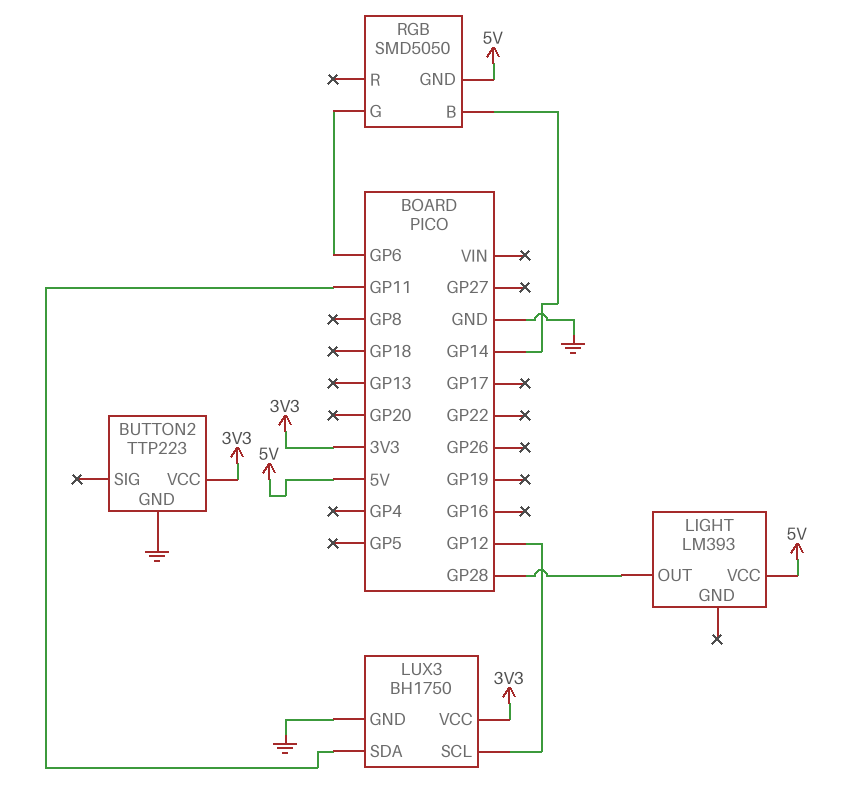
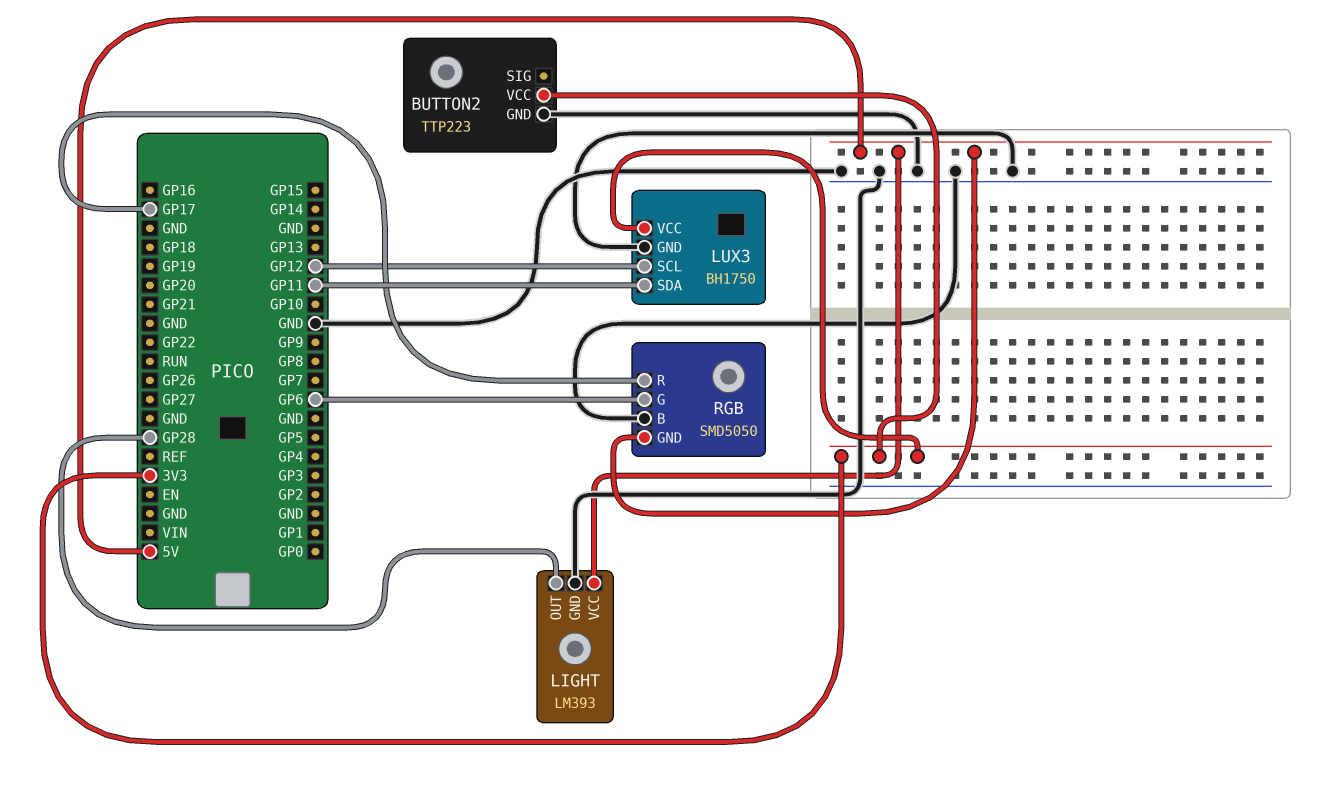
LIGHT pin GND: none -> GND
RGB pin B: GP14 -> GND
RGB pin R: none -> GP17

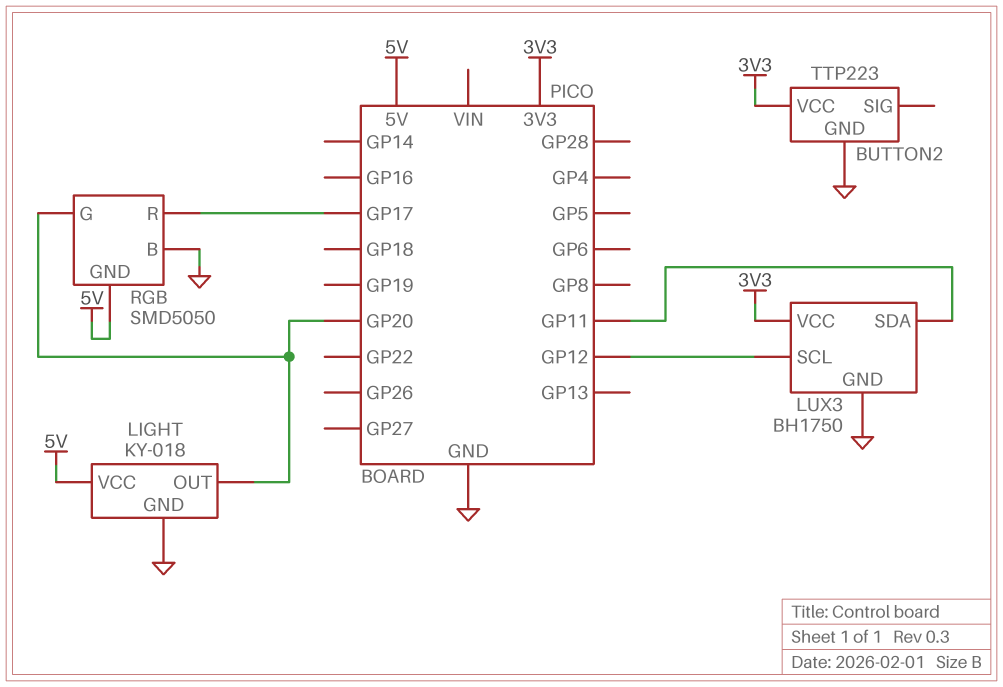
LIGHT: LM393 -> KY-018
LIGHT pin OUT: GP28 -> GP20
RGB pin G: GP6 -> GP20

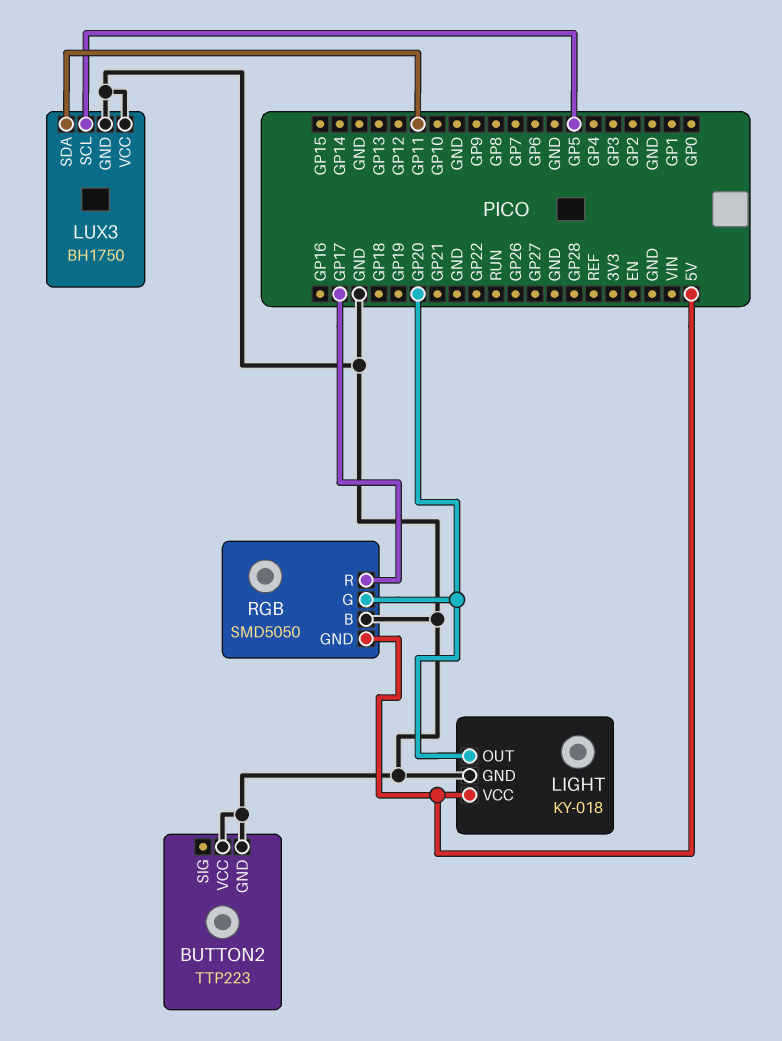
BUTTON2 pin VCC: 3V3 -> GND
LUX3 pin SCL: GP12 -> GP5
LUX3 pin VCC: 3V3 -> GND

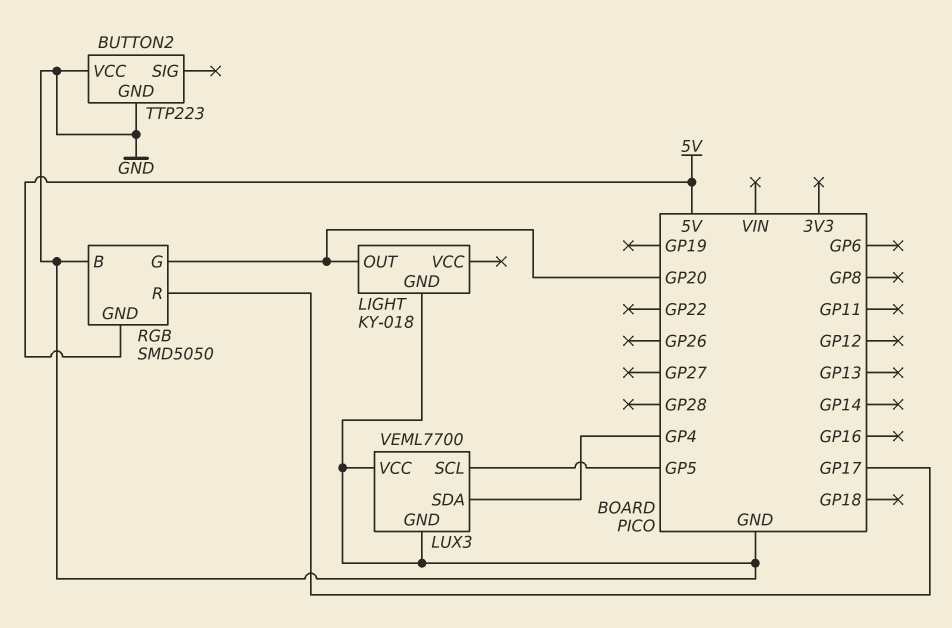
LIGHT pin VCC: 5V -> none
LUX3: BH1750 -> VEML7700
LUX3 pin SDA: GP11 -> GP4

